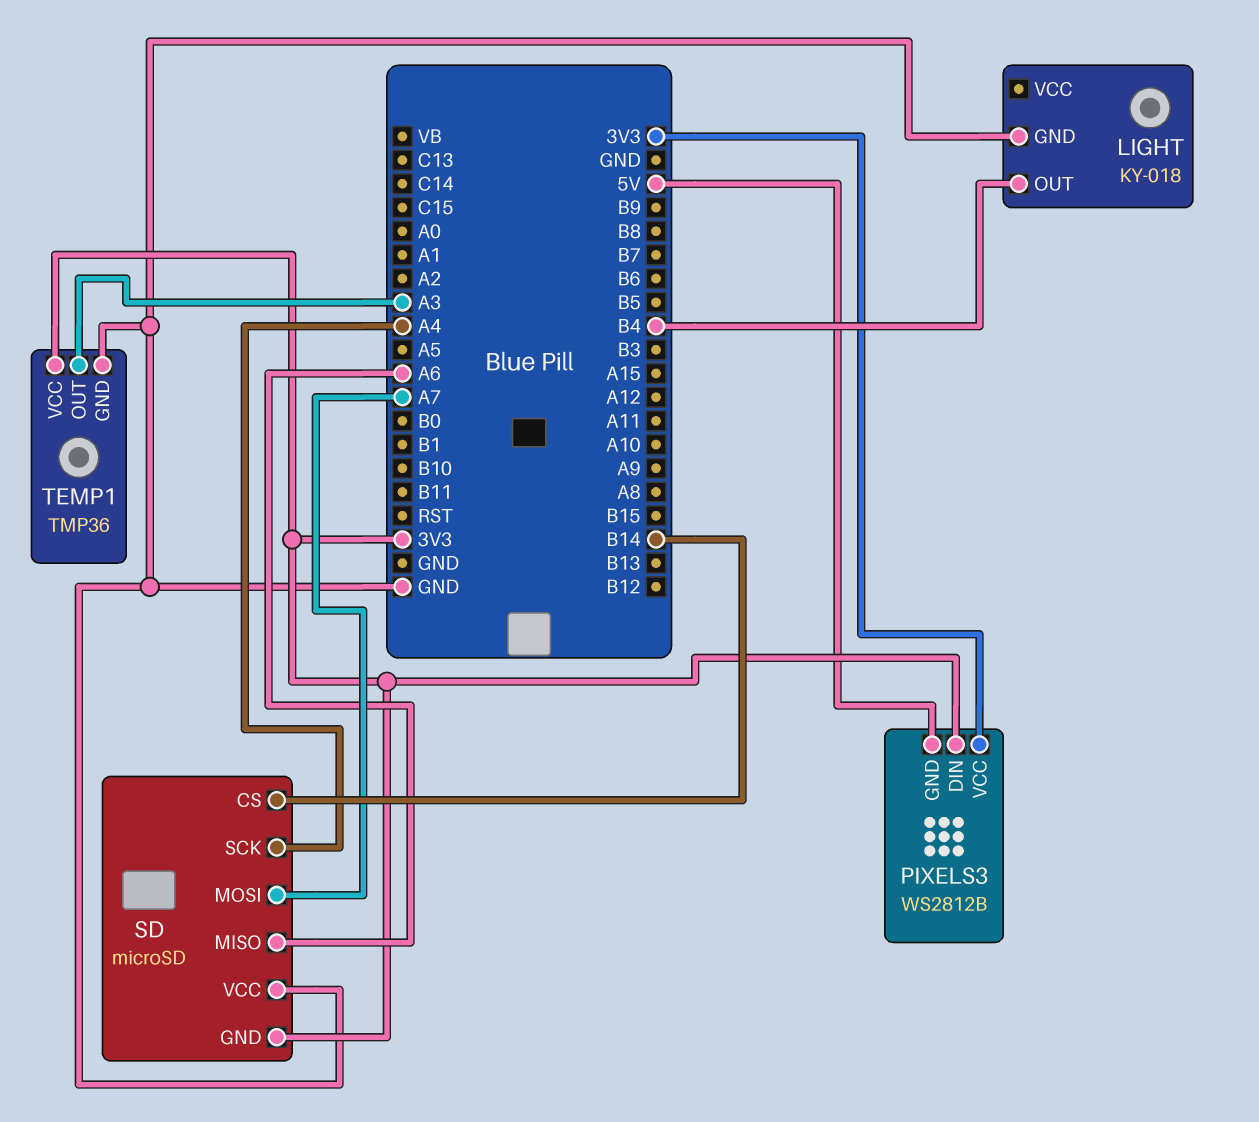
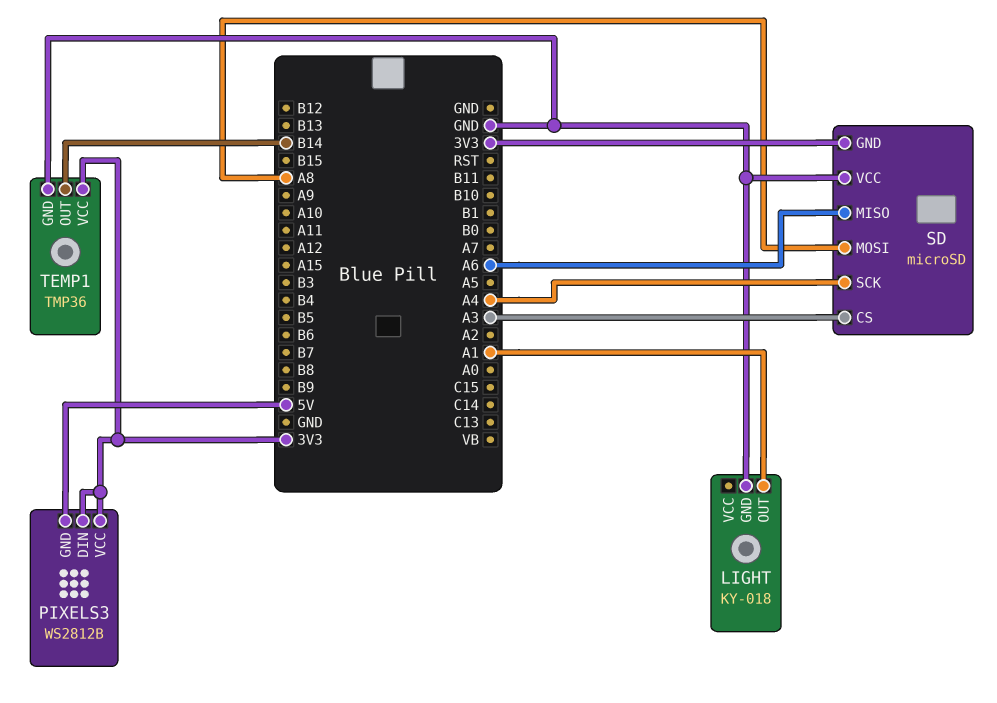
LIGHT pin OUT: B4 -> A1
SD pin CS: B14 -> A3
SD pin MOSI: A7 -> A8
TEMP1 pin OUT: A3 -> B14

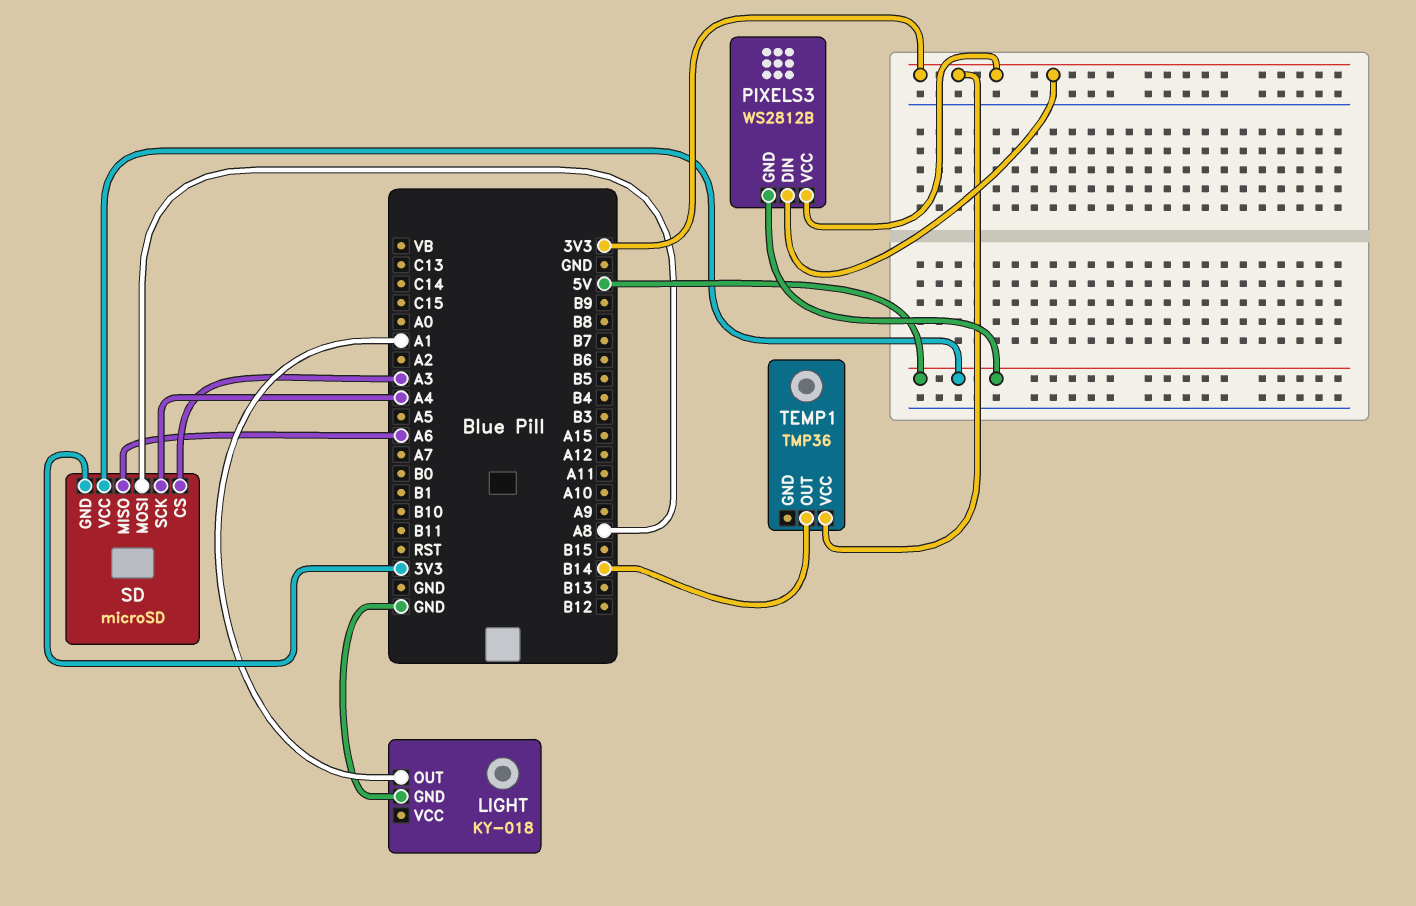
SD pin VCC: GND -> 5V
TEMP1 pin GND: GND -> none

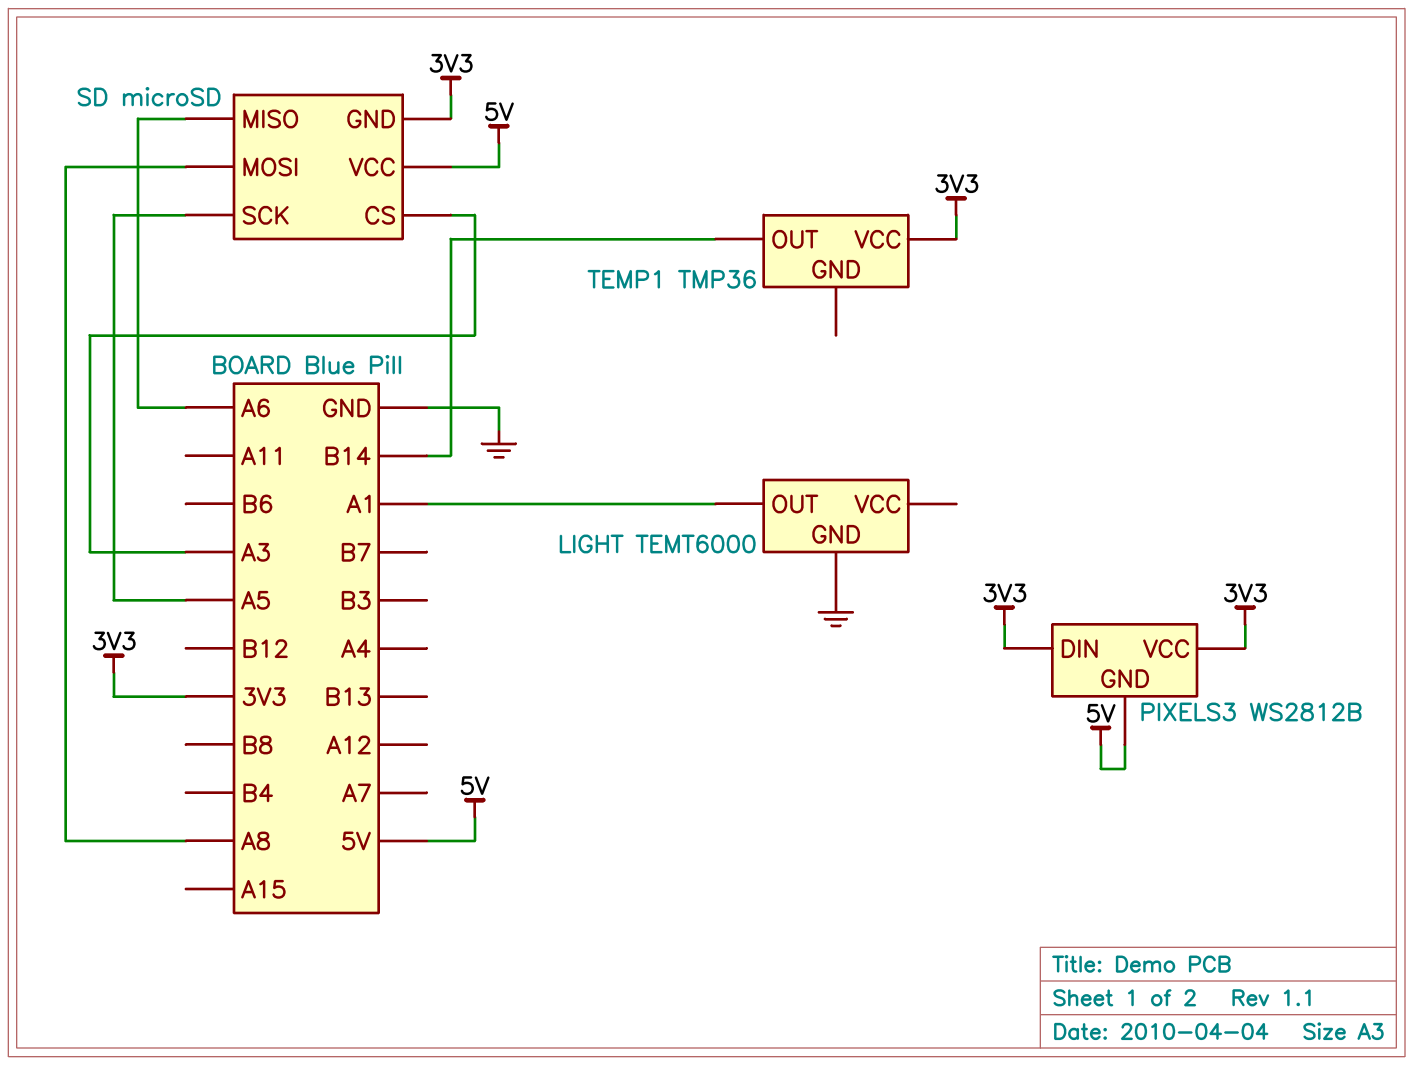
LIGHT: KY-018 -> TEMT6000
SD pin SCK: A4 -> A5

